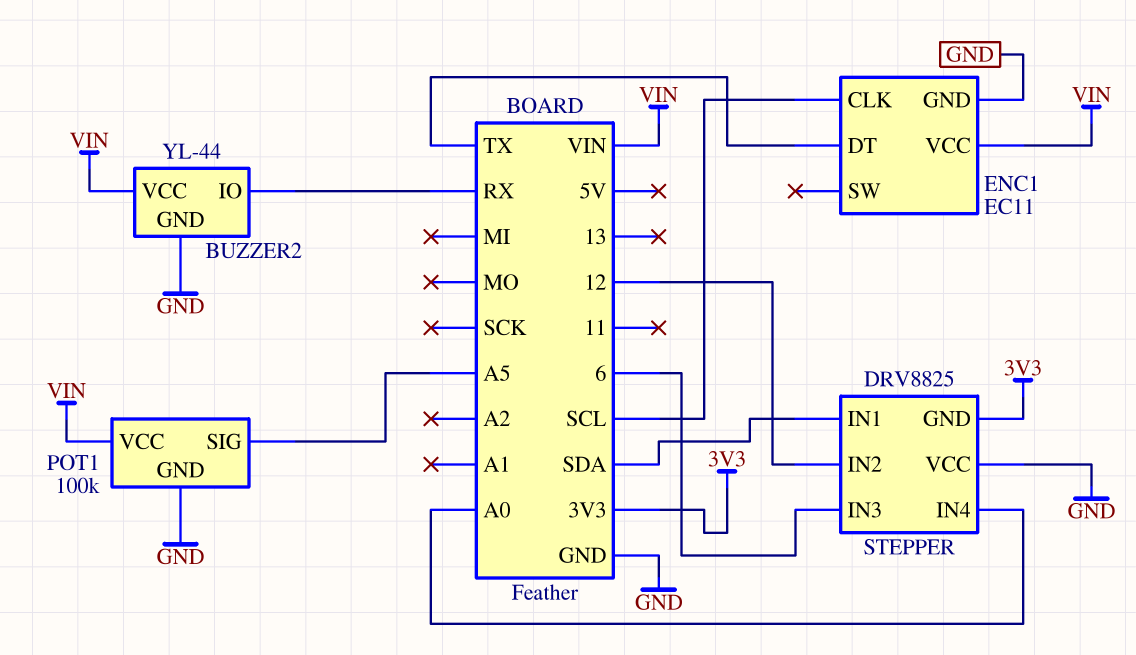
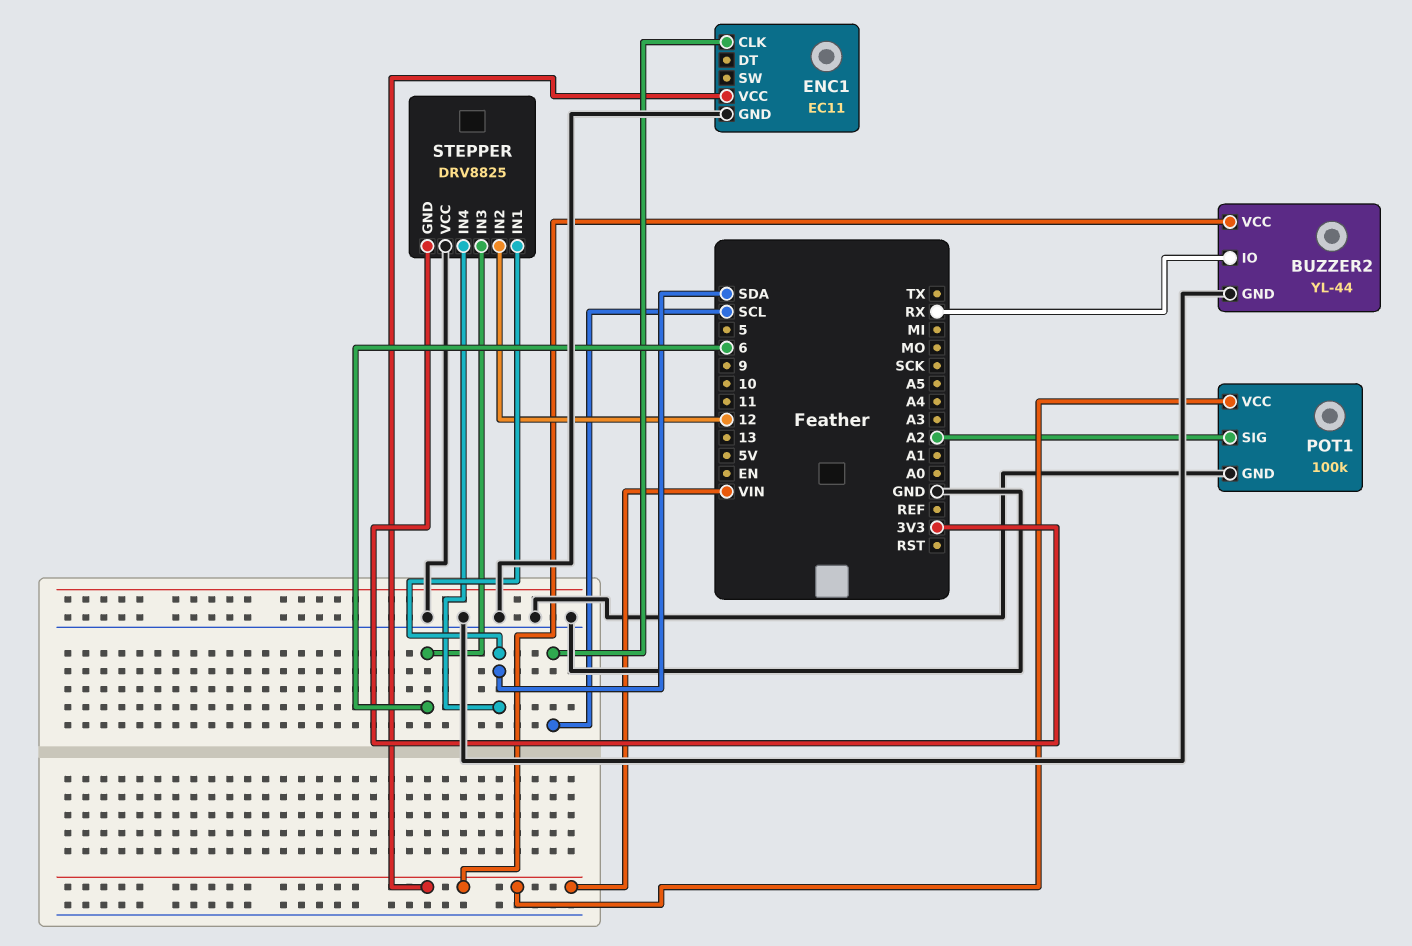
ENC1 pin DT: TX -> none
POT1 pin SIG: A5 -> A2
STEPPER pin IN4: A0 -> SDA

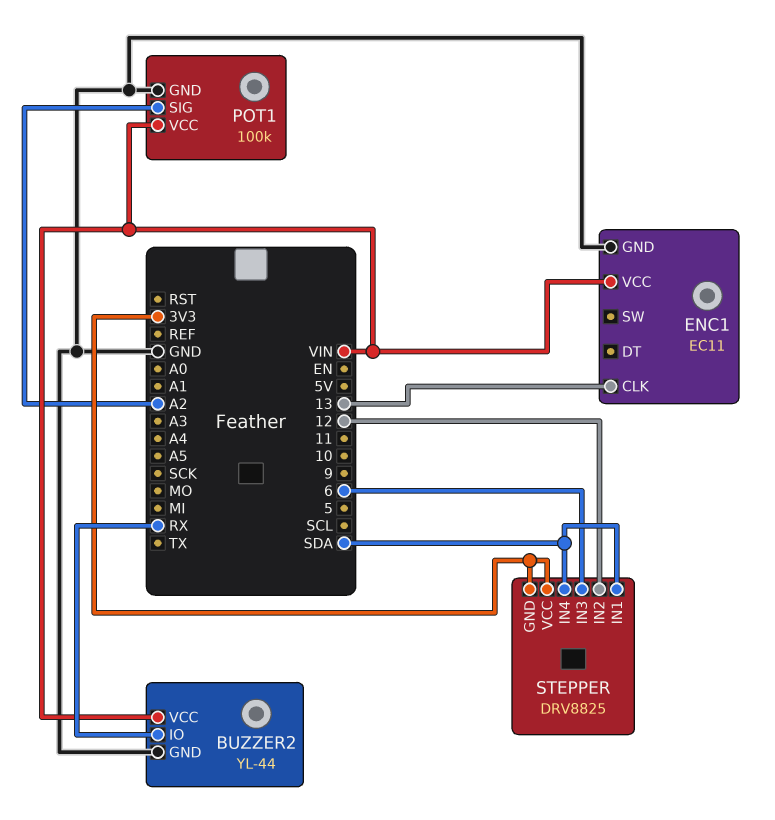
ENC1 pin CLK: SCL -> 13
STEPPER pin VCC: GND -> 3V3

